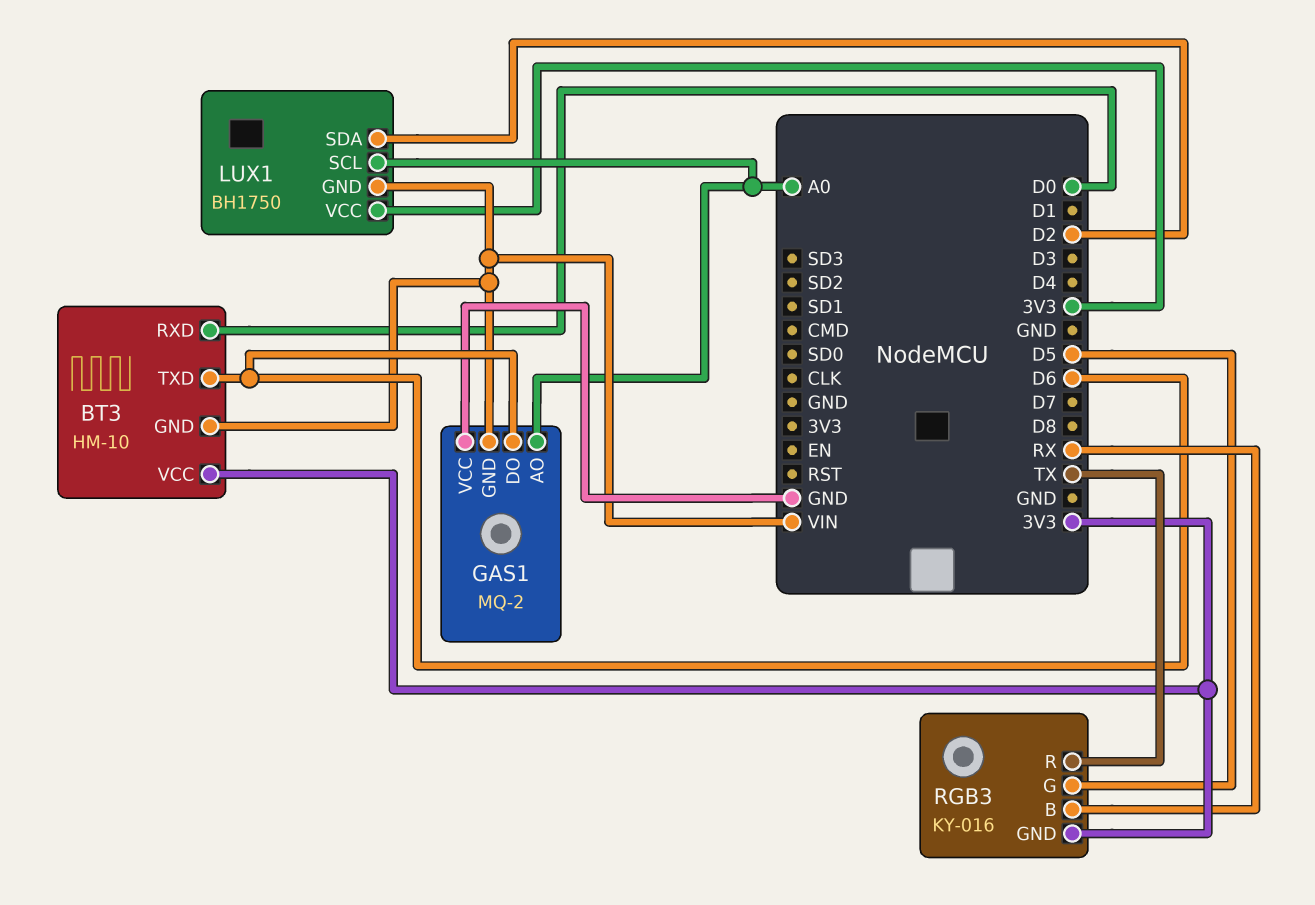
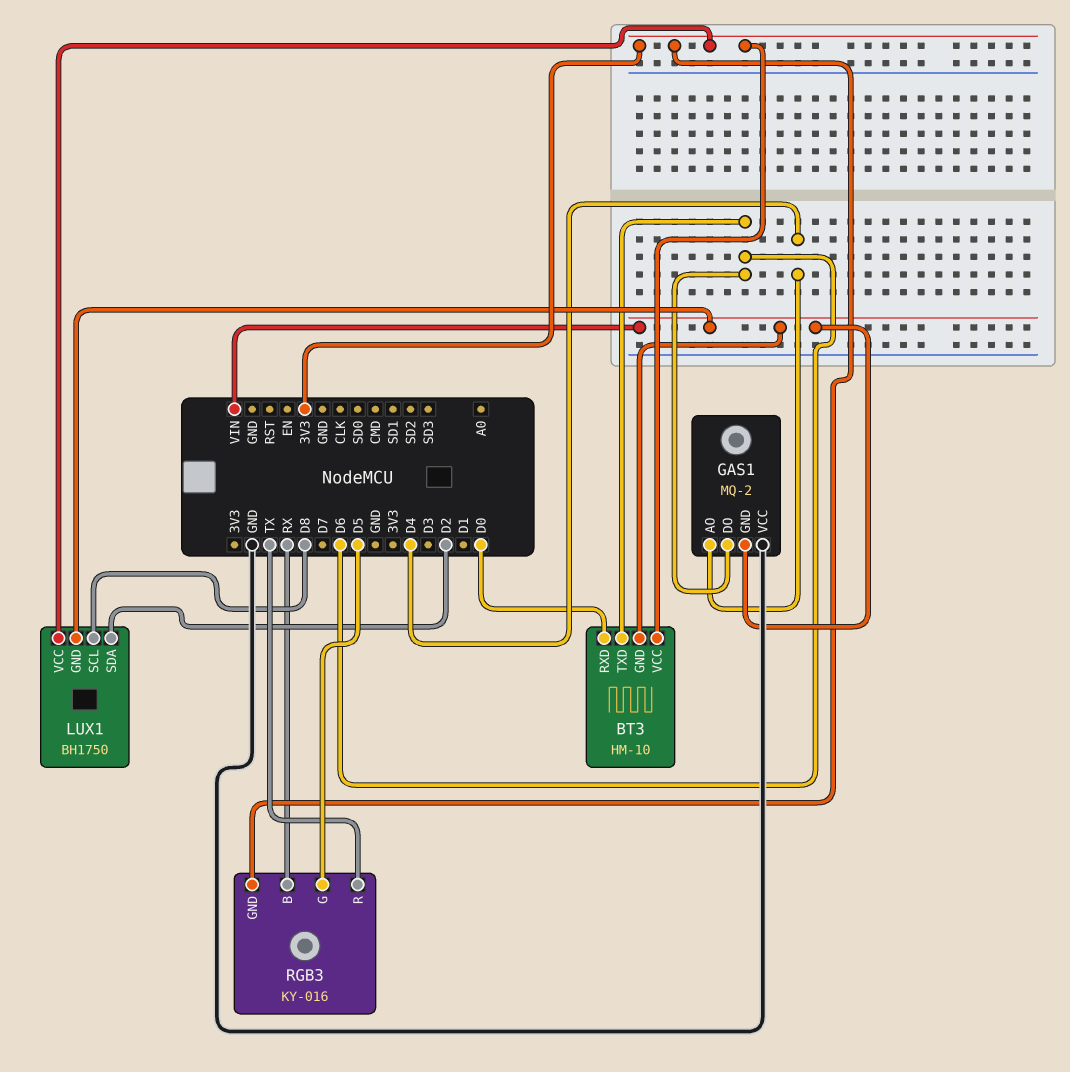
GAS1 pin AO: A0 -> D4
LUX1 pin SCL: A0 -> D8

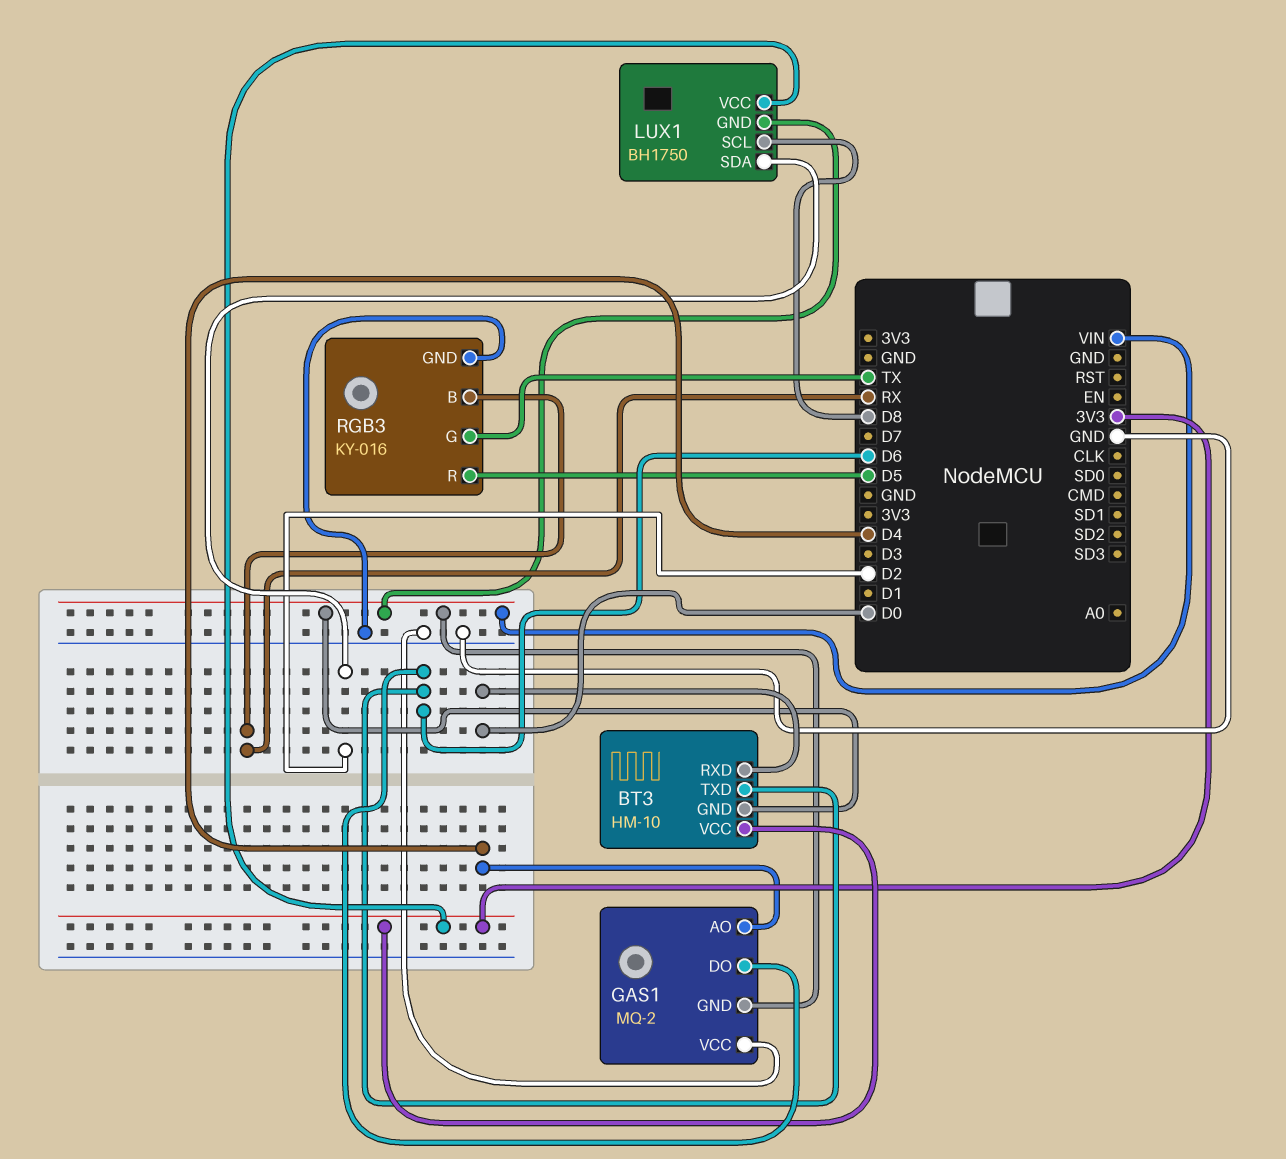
RGB3 pin G: D5 -> TX
RGB3 pin GND: 3V3 -> GND
RGB3 pin R: TX -> D5

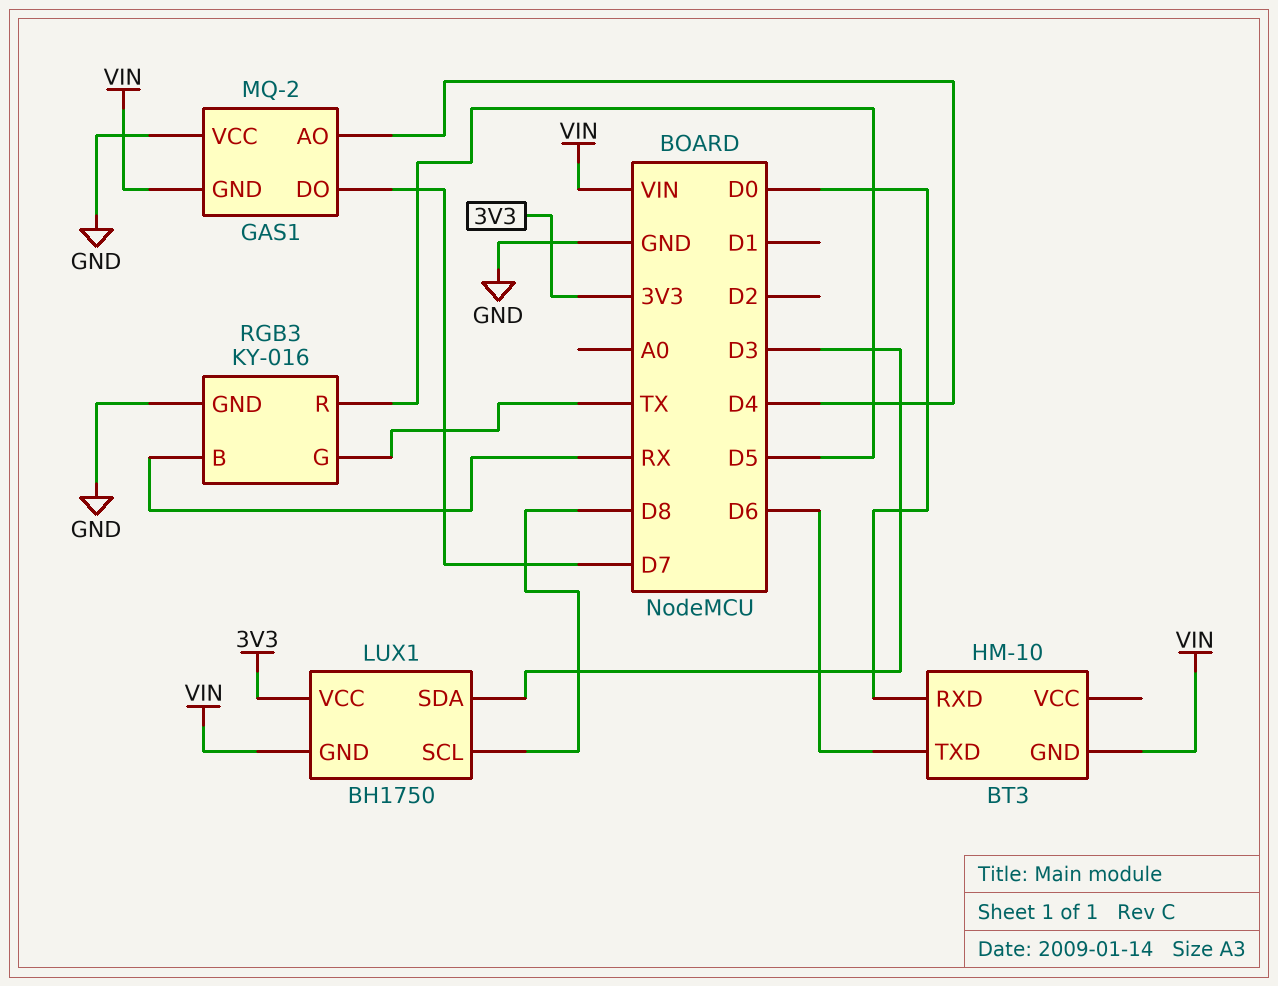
BT3 pin VCC: 3V3 -> none
GAS1 pin DO: D6 -> D7
LUX1 pin SDA: D2 -> D3

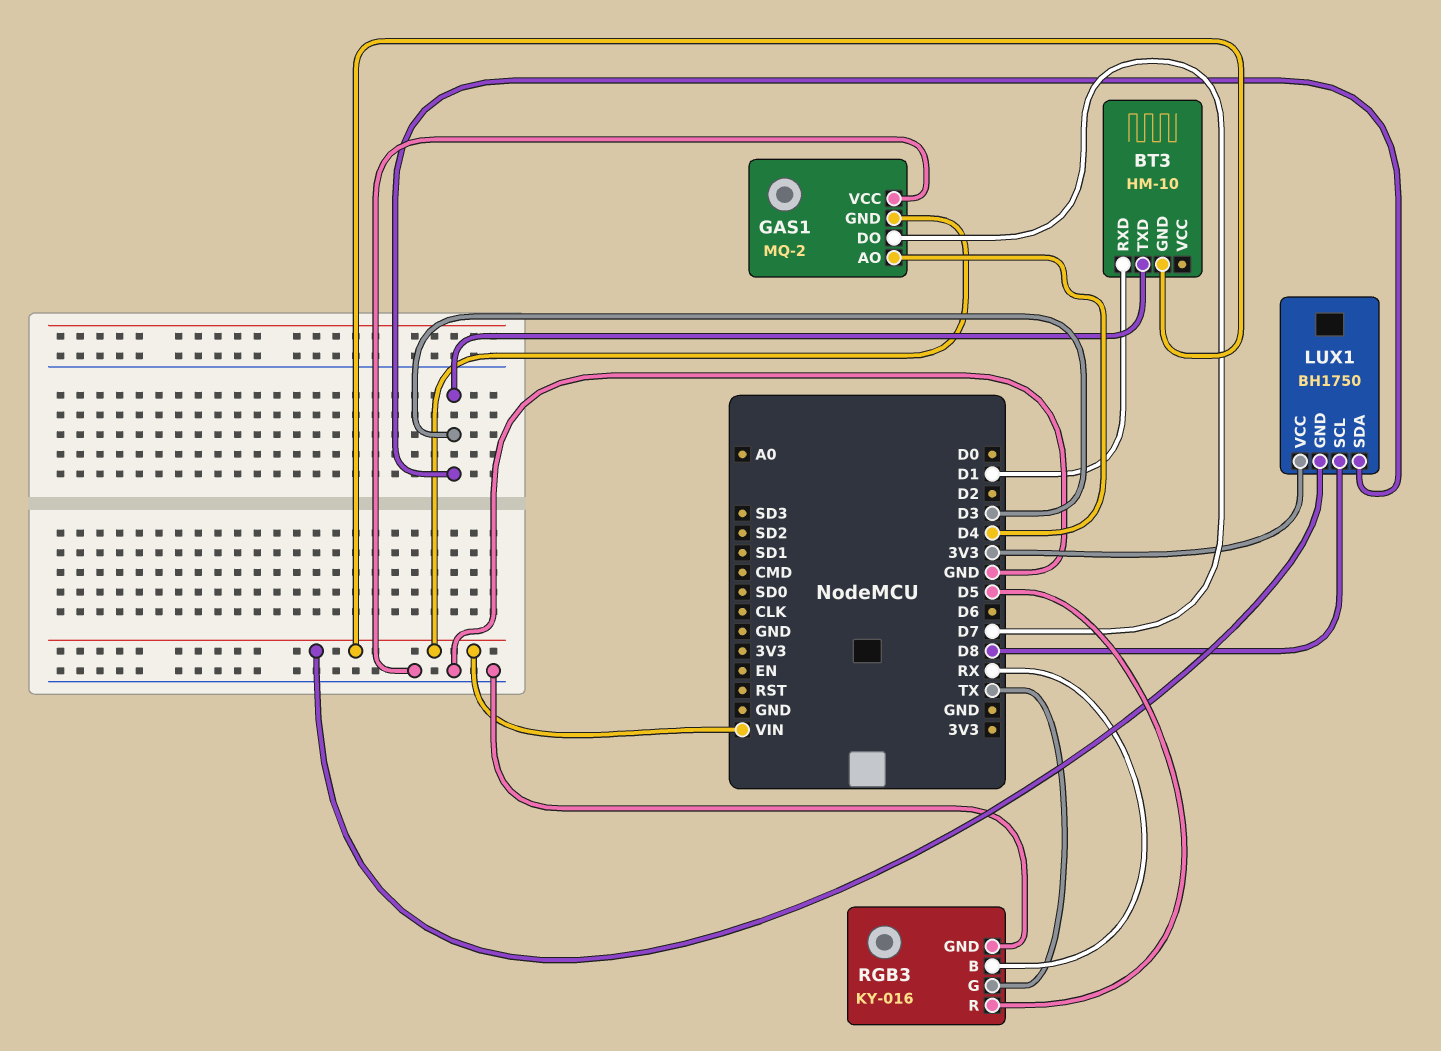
BT3 pin RXD: D0 -> D1
BT3 pin TXD: D6 -> D3

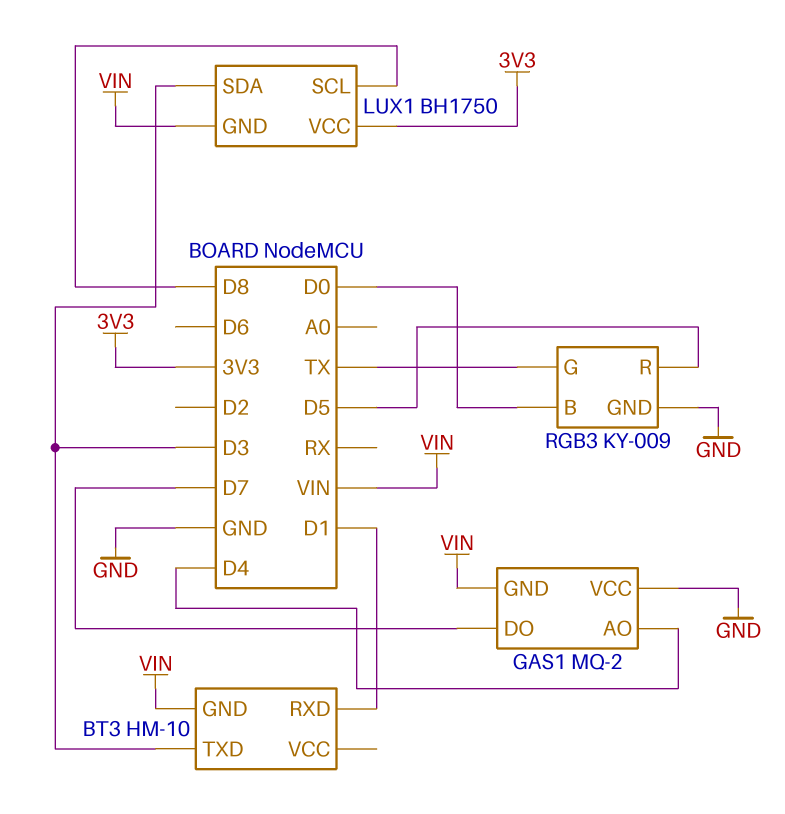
RGB3: KY-016 -> KY-009
RGB3 pin B: RX -> D0

